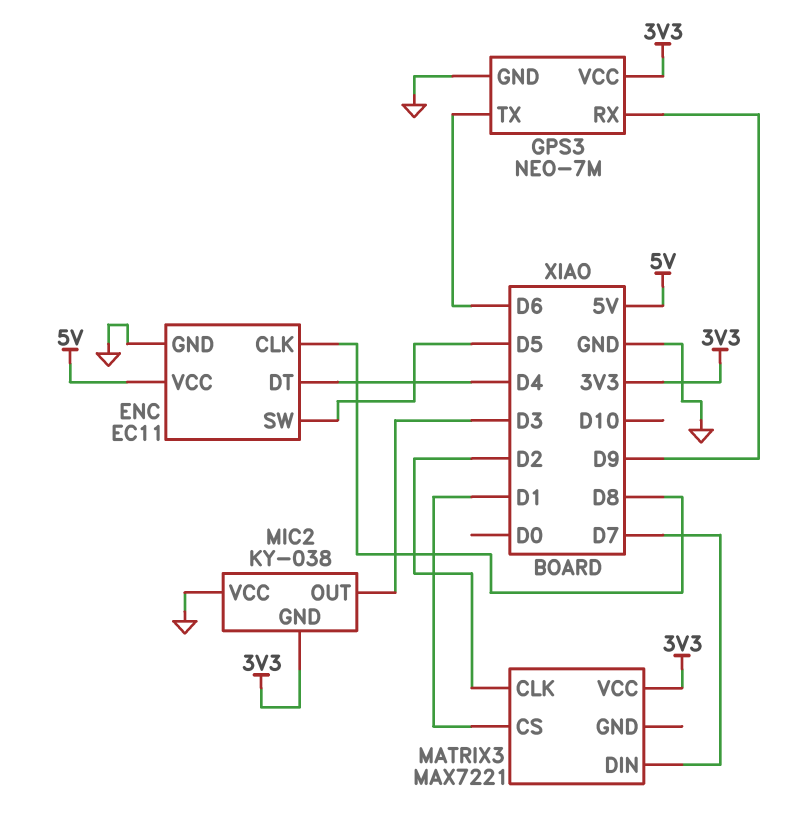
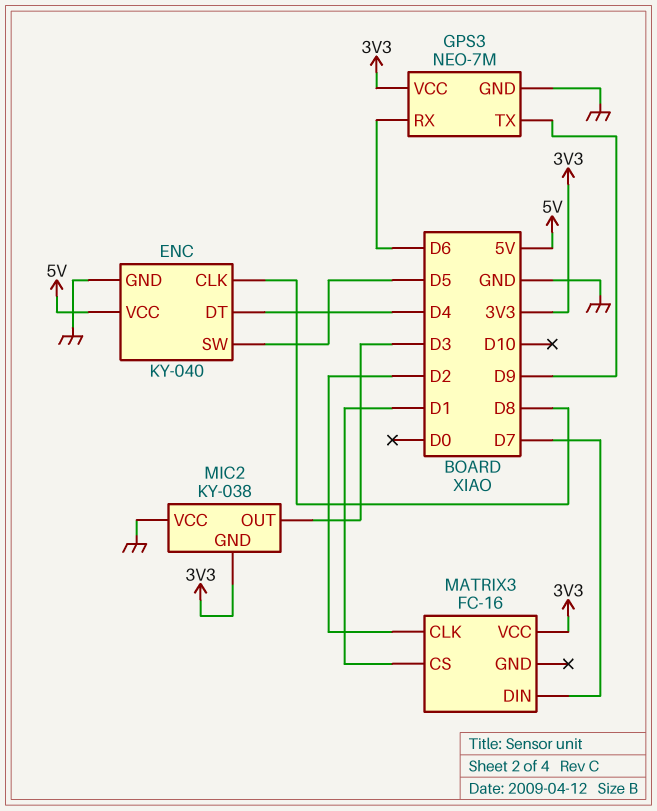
ENC: EC11 -> KY-040
GPS3 pin RX: D9 -> D6
GPS3 pin TX: D6 -> D9
MATRIX3: MAX7221 -> FC-16

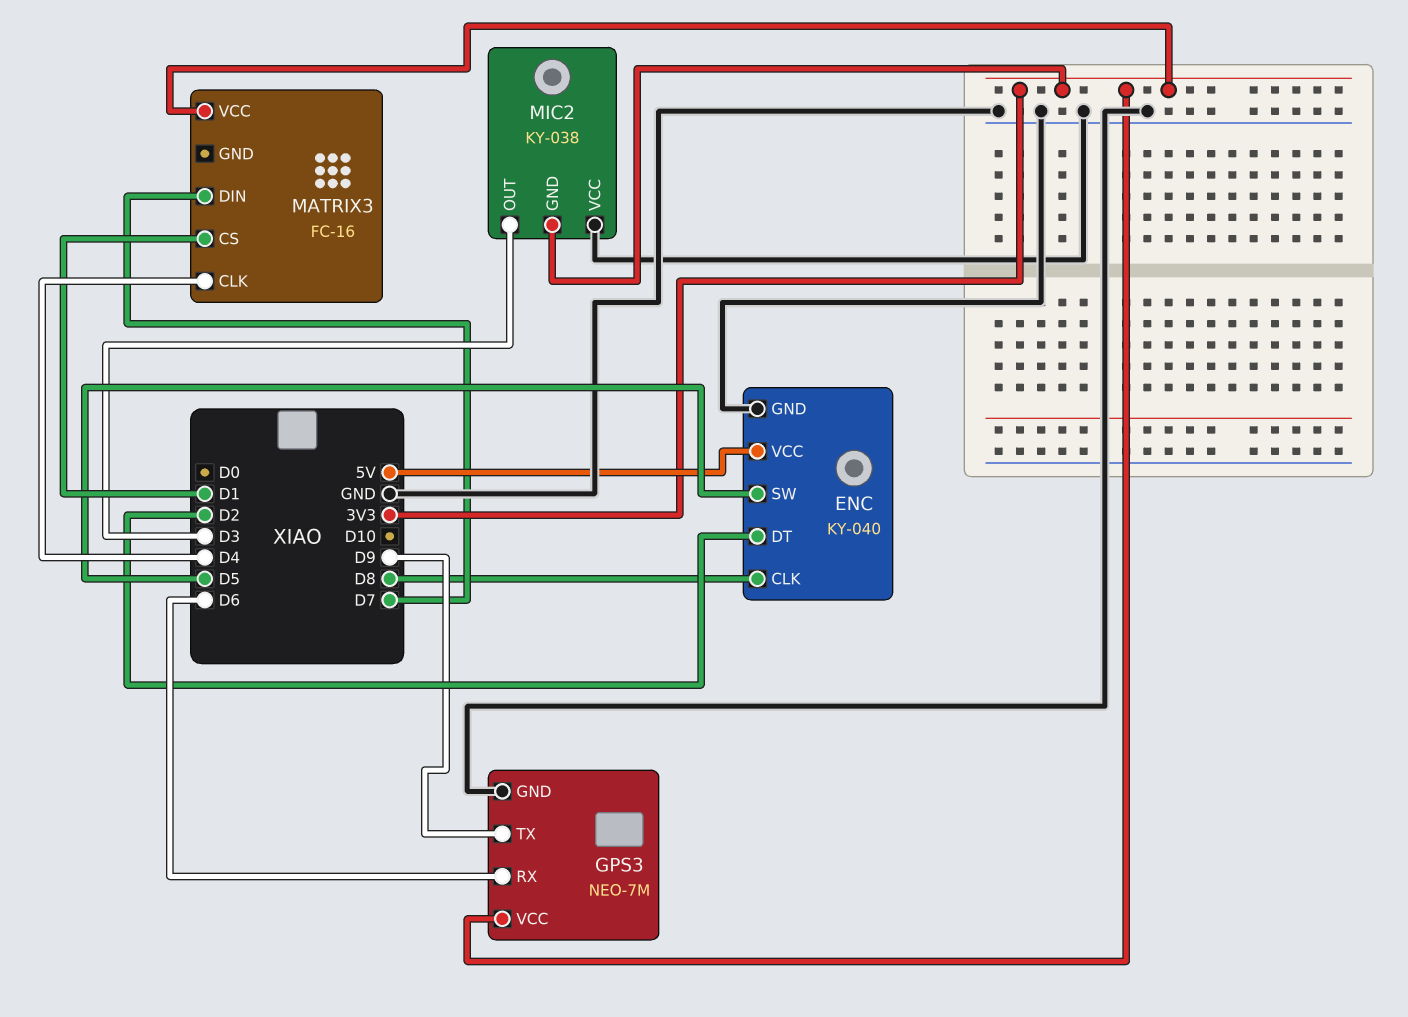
ENC pin DT: D4 -> D2
MATRIX3 pin CLK: D2 -> D4

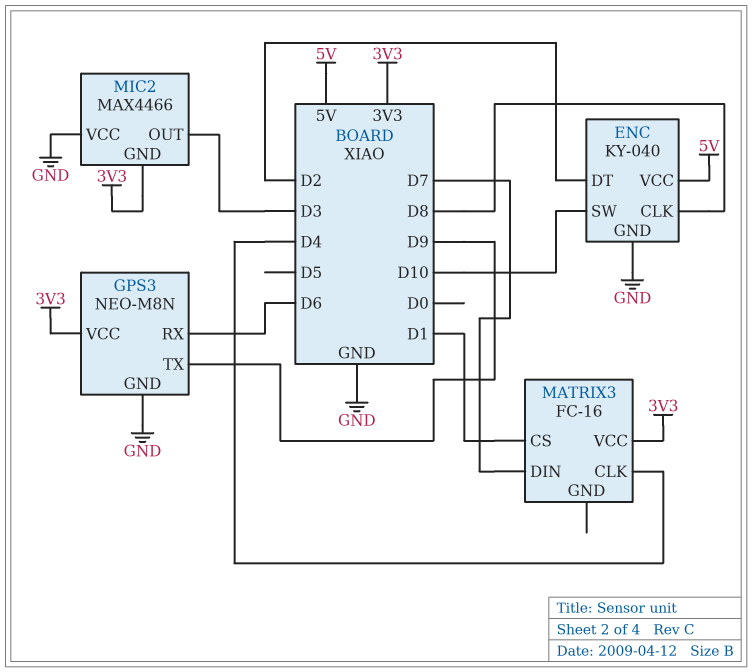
ENC pin SW: D5 -> D10
GPS3: NEO-7M -> NEO-M8N
MIC2: KY-038 -> MAX4466

